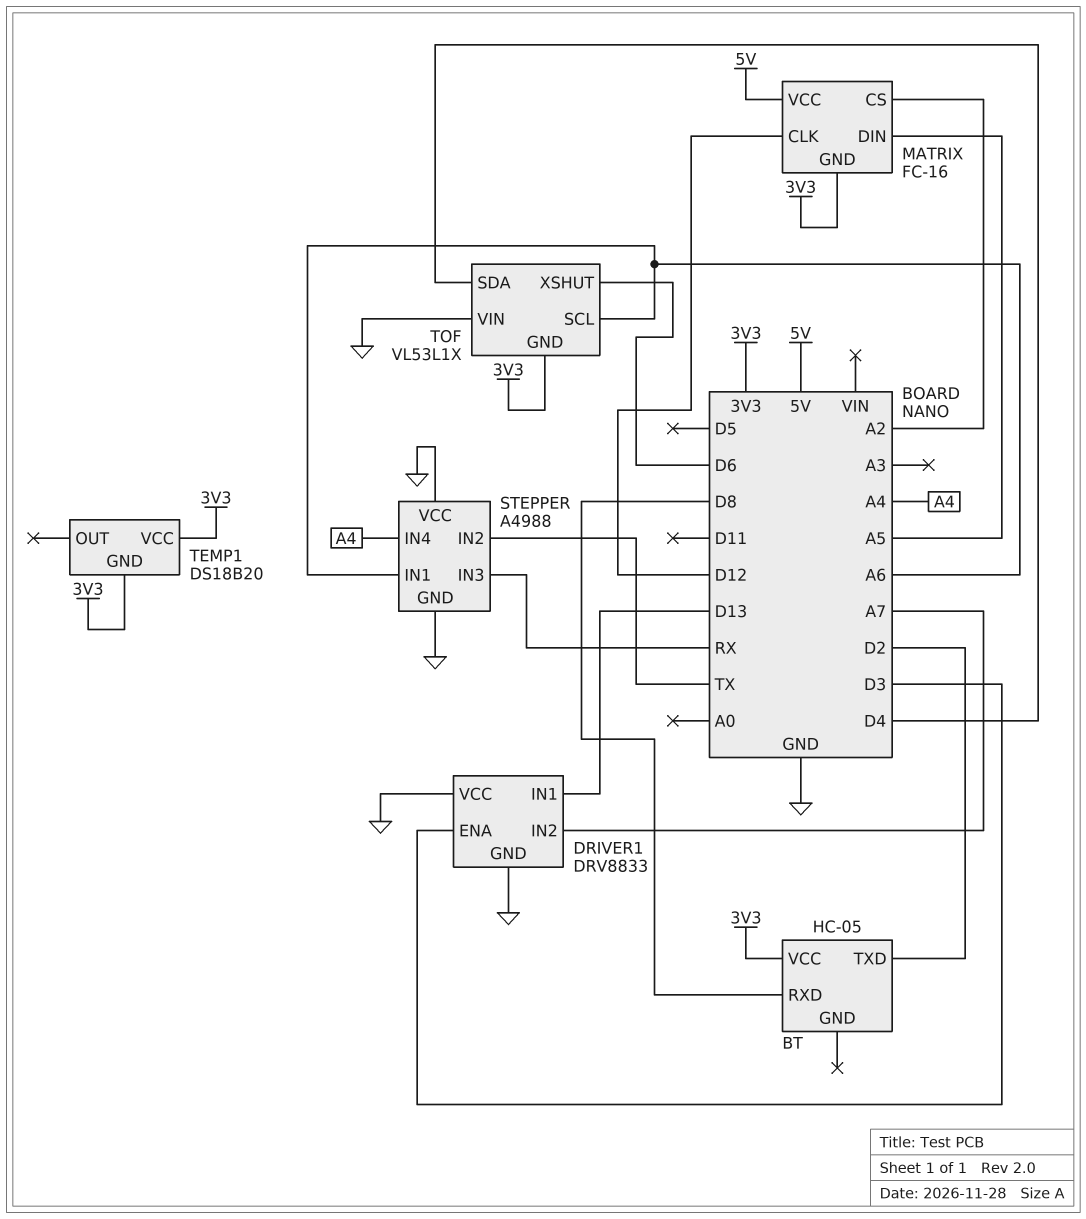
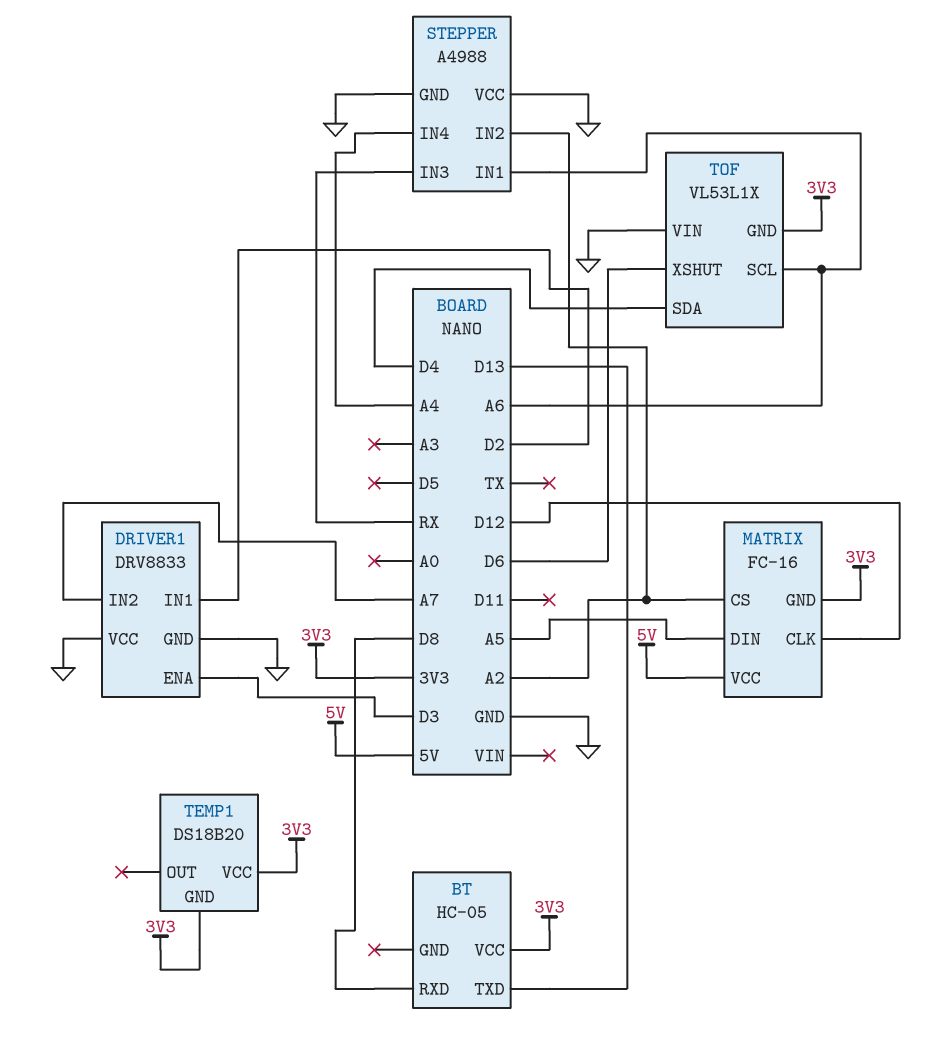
BT pin TXD: D2 -> D13
DRIVER1 pin IN1: D13 -> D2
STEPPER pin IN2: TX -> A2

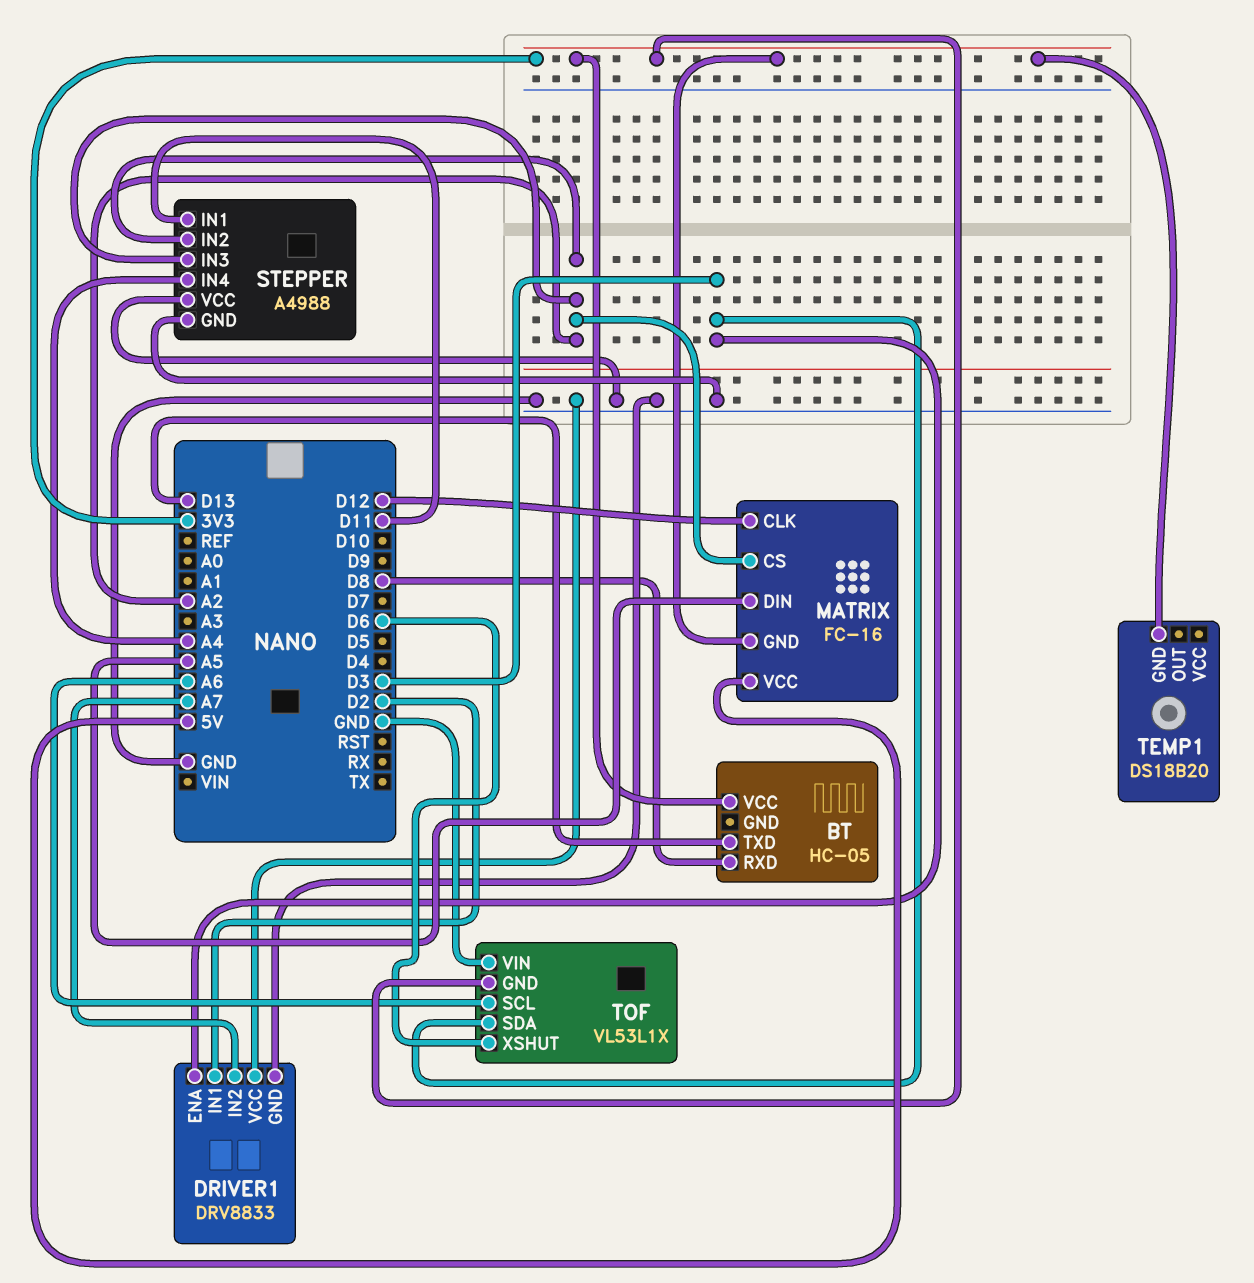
STEPPER pin IN1: A6 -> D11
STEPPER pin IN3: RX -> A2
TEMP1 pin VCC: 3V3 -> none
TOF pin SDA: D4 -> D3

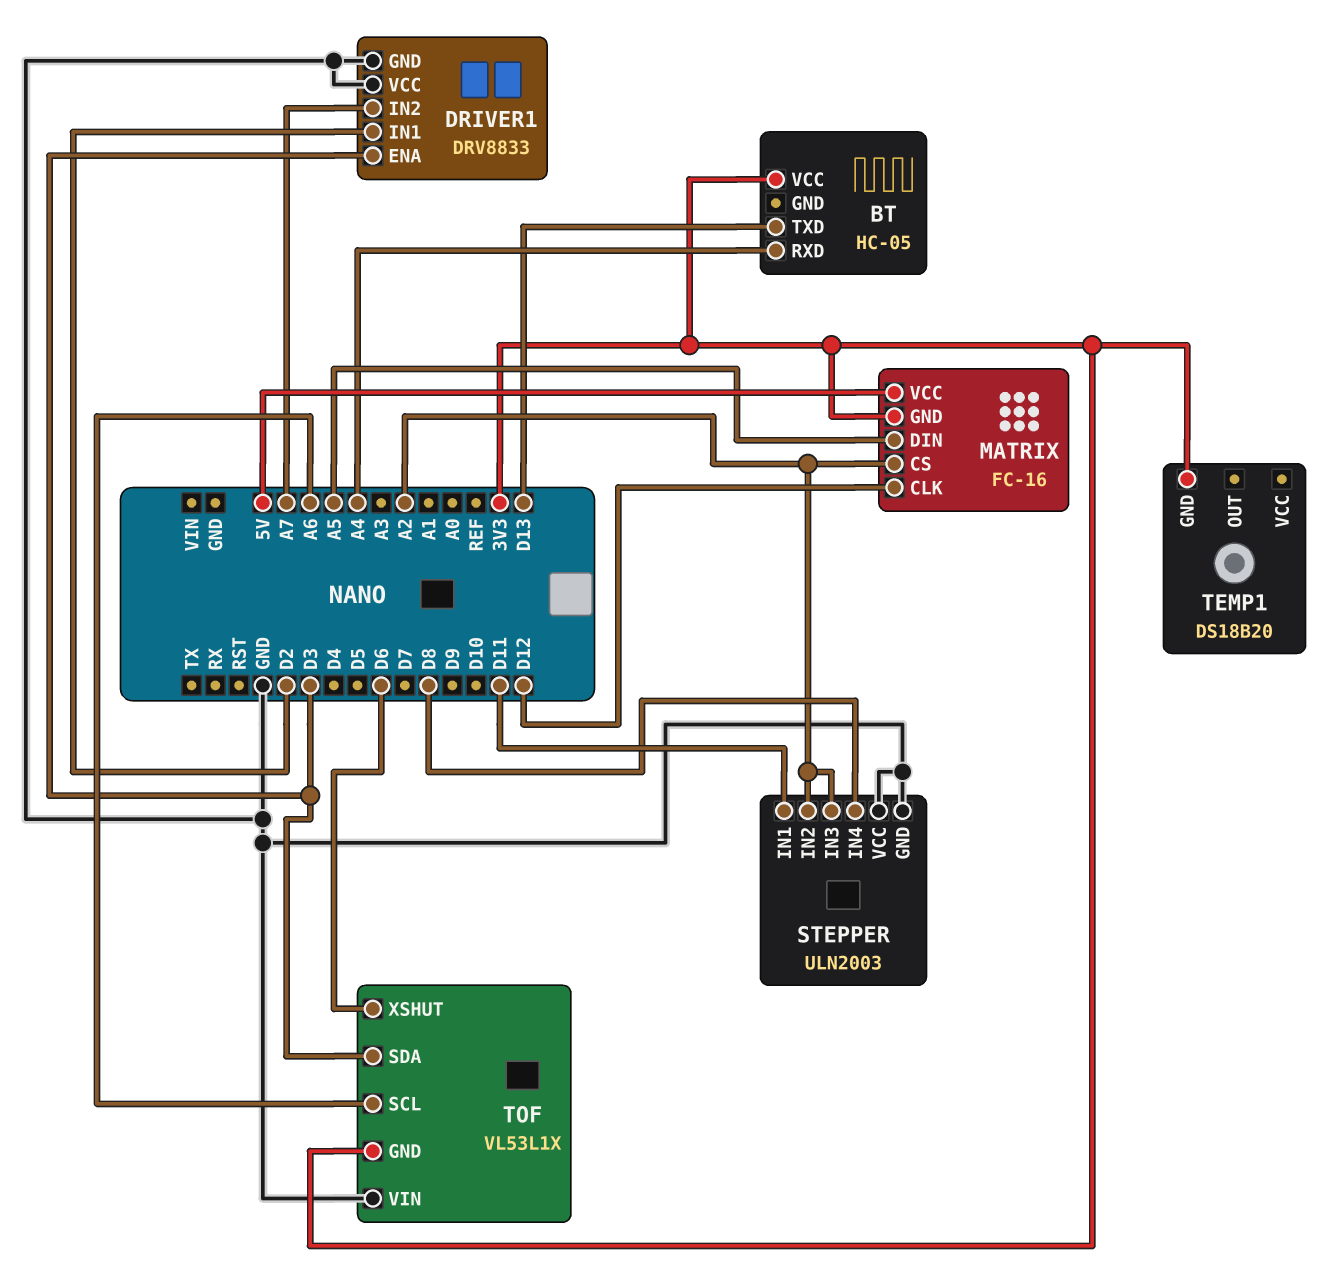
BT pin RXD: D8 -> A4
STEPPER: A4988 -> ULN2003
STEPPER pin IN4: A4 -> D8

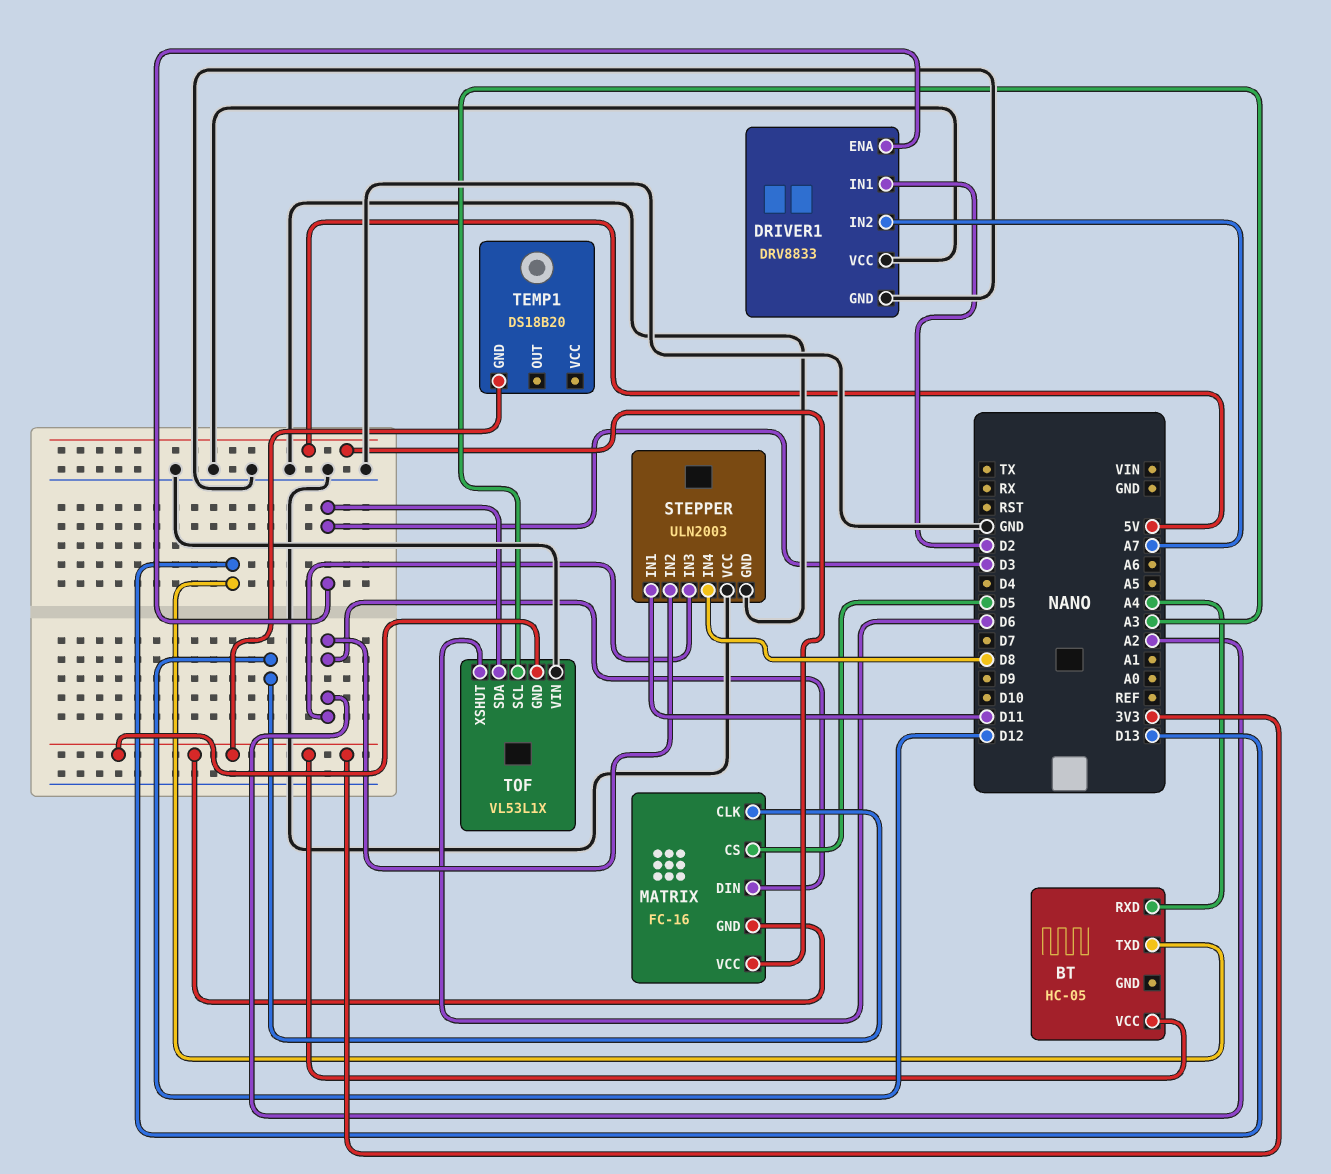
MATRIX pin CS: A2 -> D5
MATRIX pin DIN: A5 -> A2
TOF pin SCL: A6 -> A3

